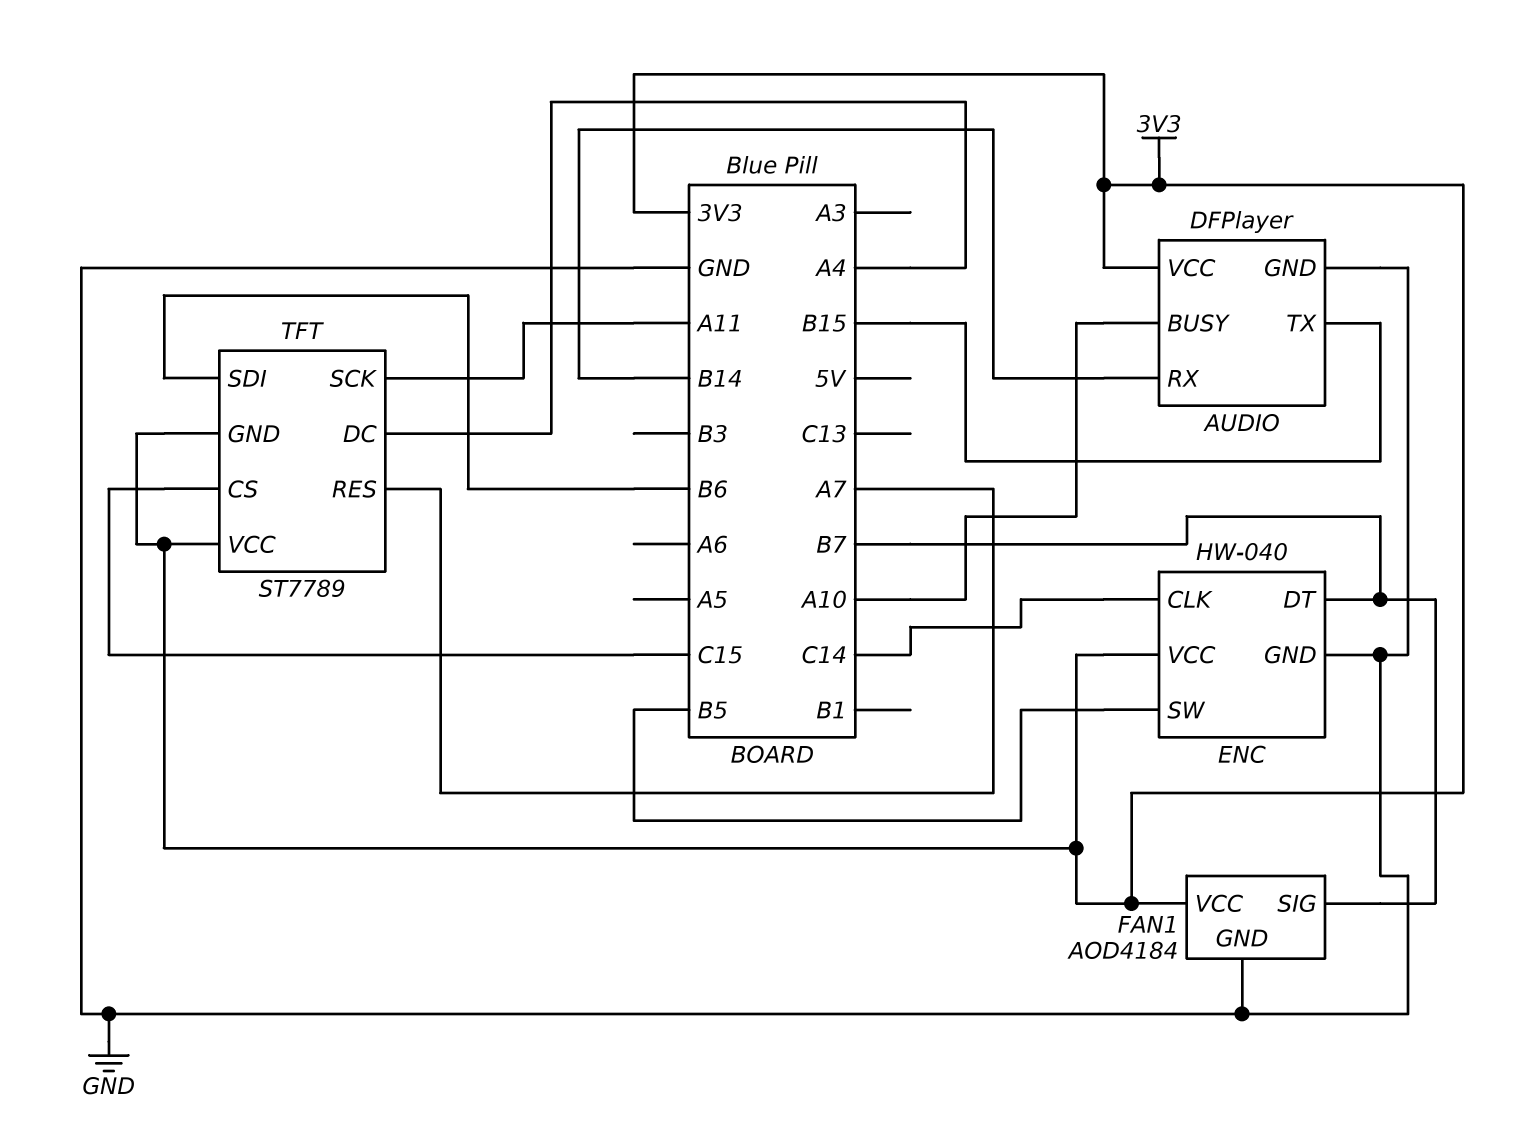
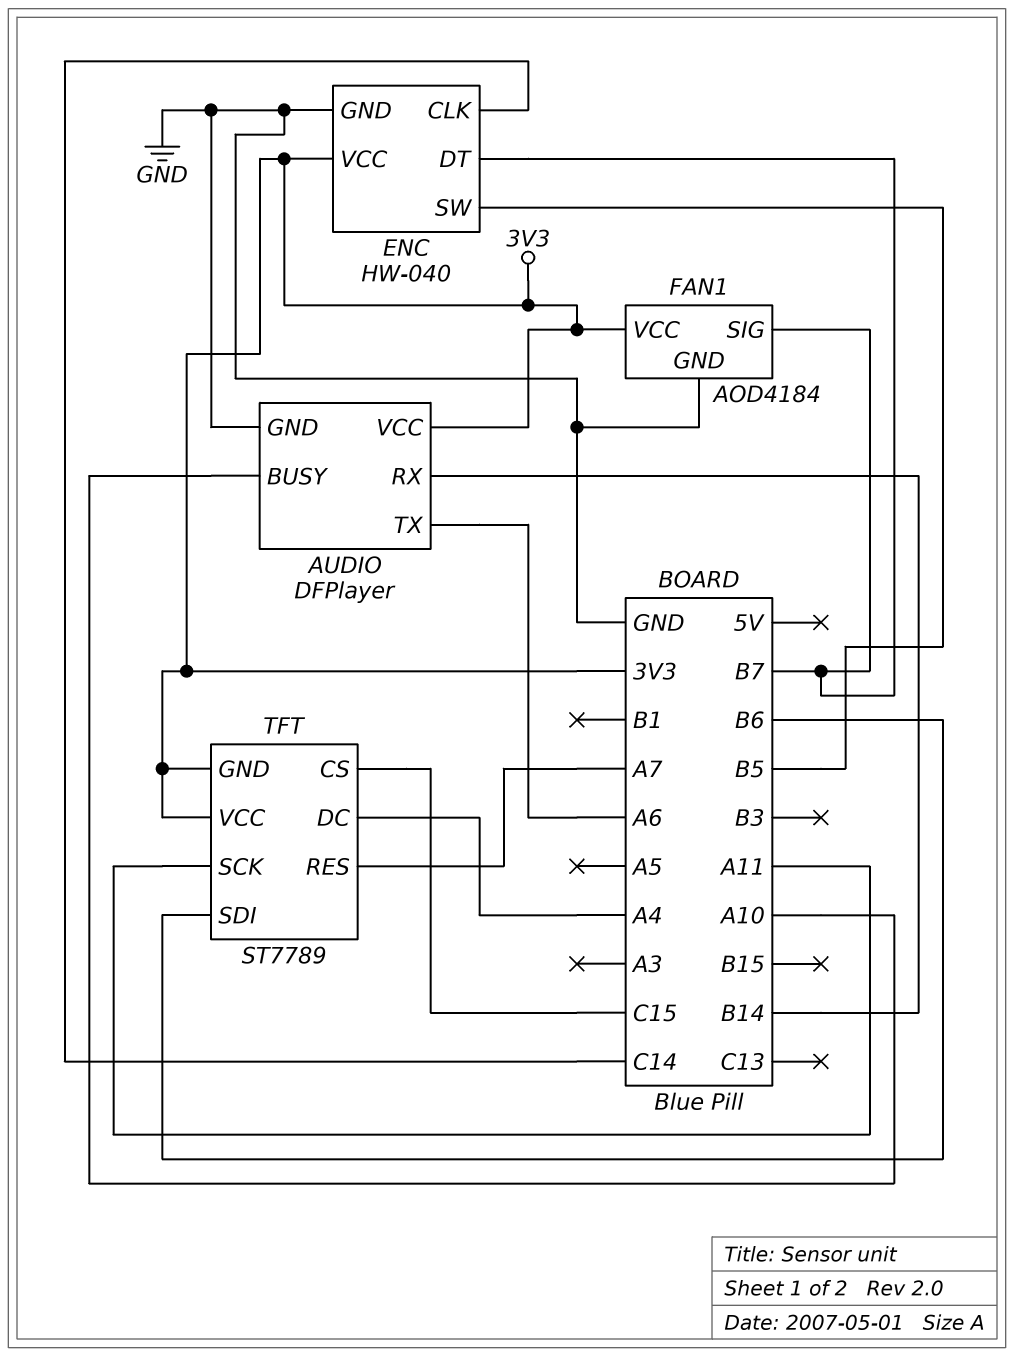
AUDIO pin TX: B15 -> A6

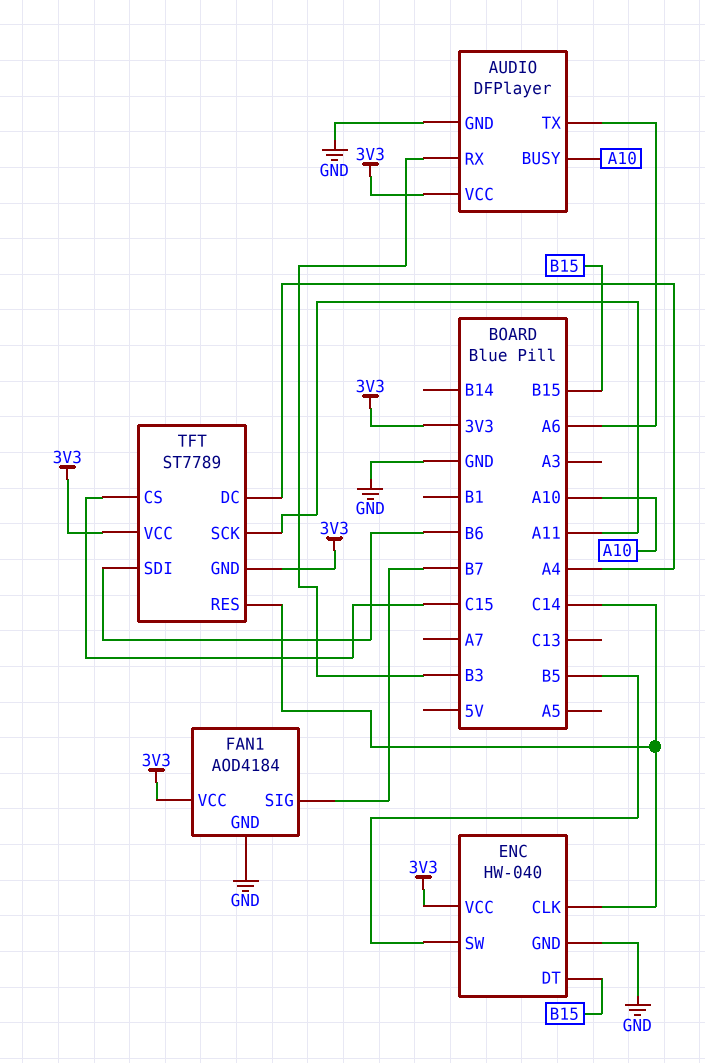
AUDIO pin RX: B14 -> B3
ENC pin DT: B7 -> B15
TFT pin RES: A7 -> C14

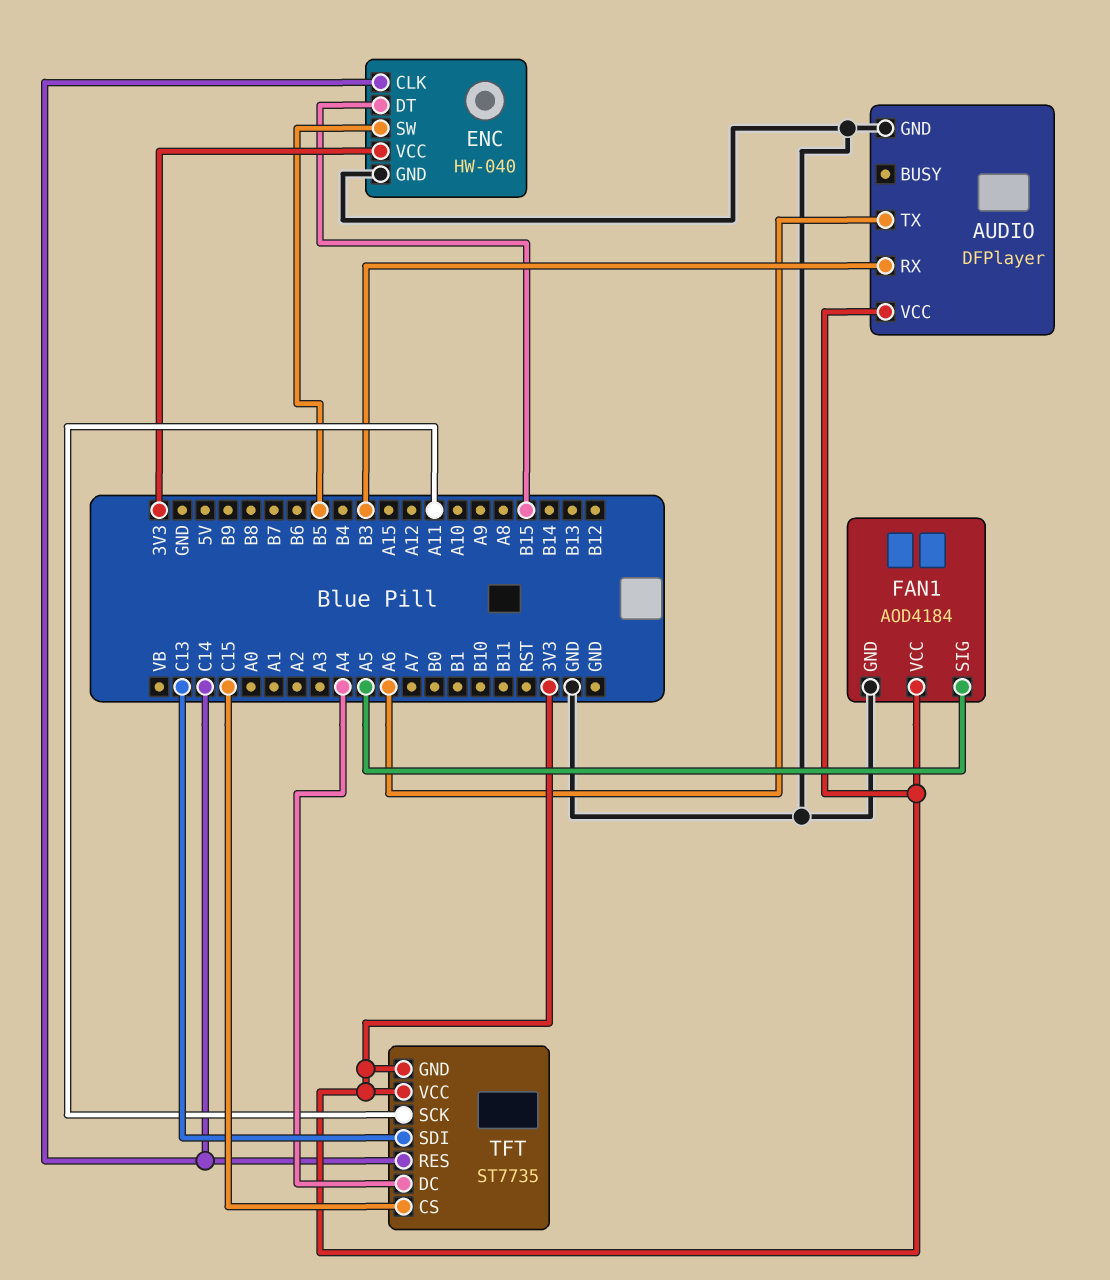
AUDIO pin BUSY: A10 -> none
FAN1 pin SIG: B7 -> A5
TFT: ST7789 -> ST7735
TFT pin SDI: B6 -> C13

